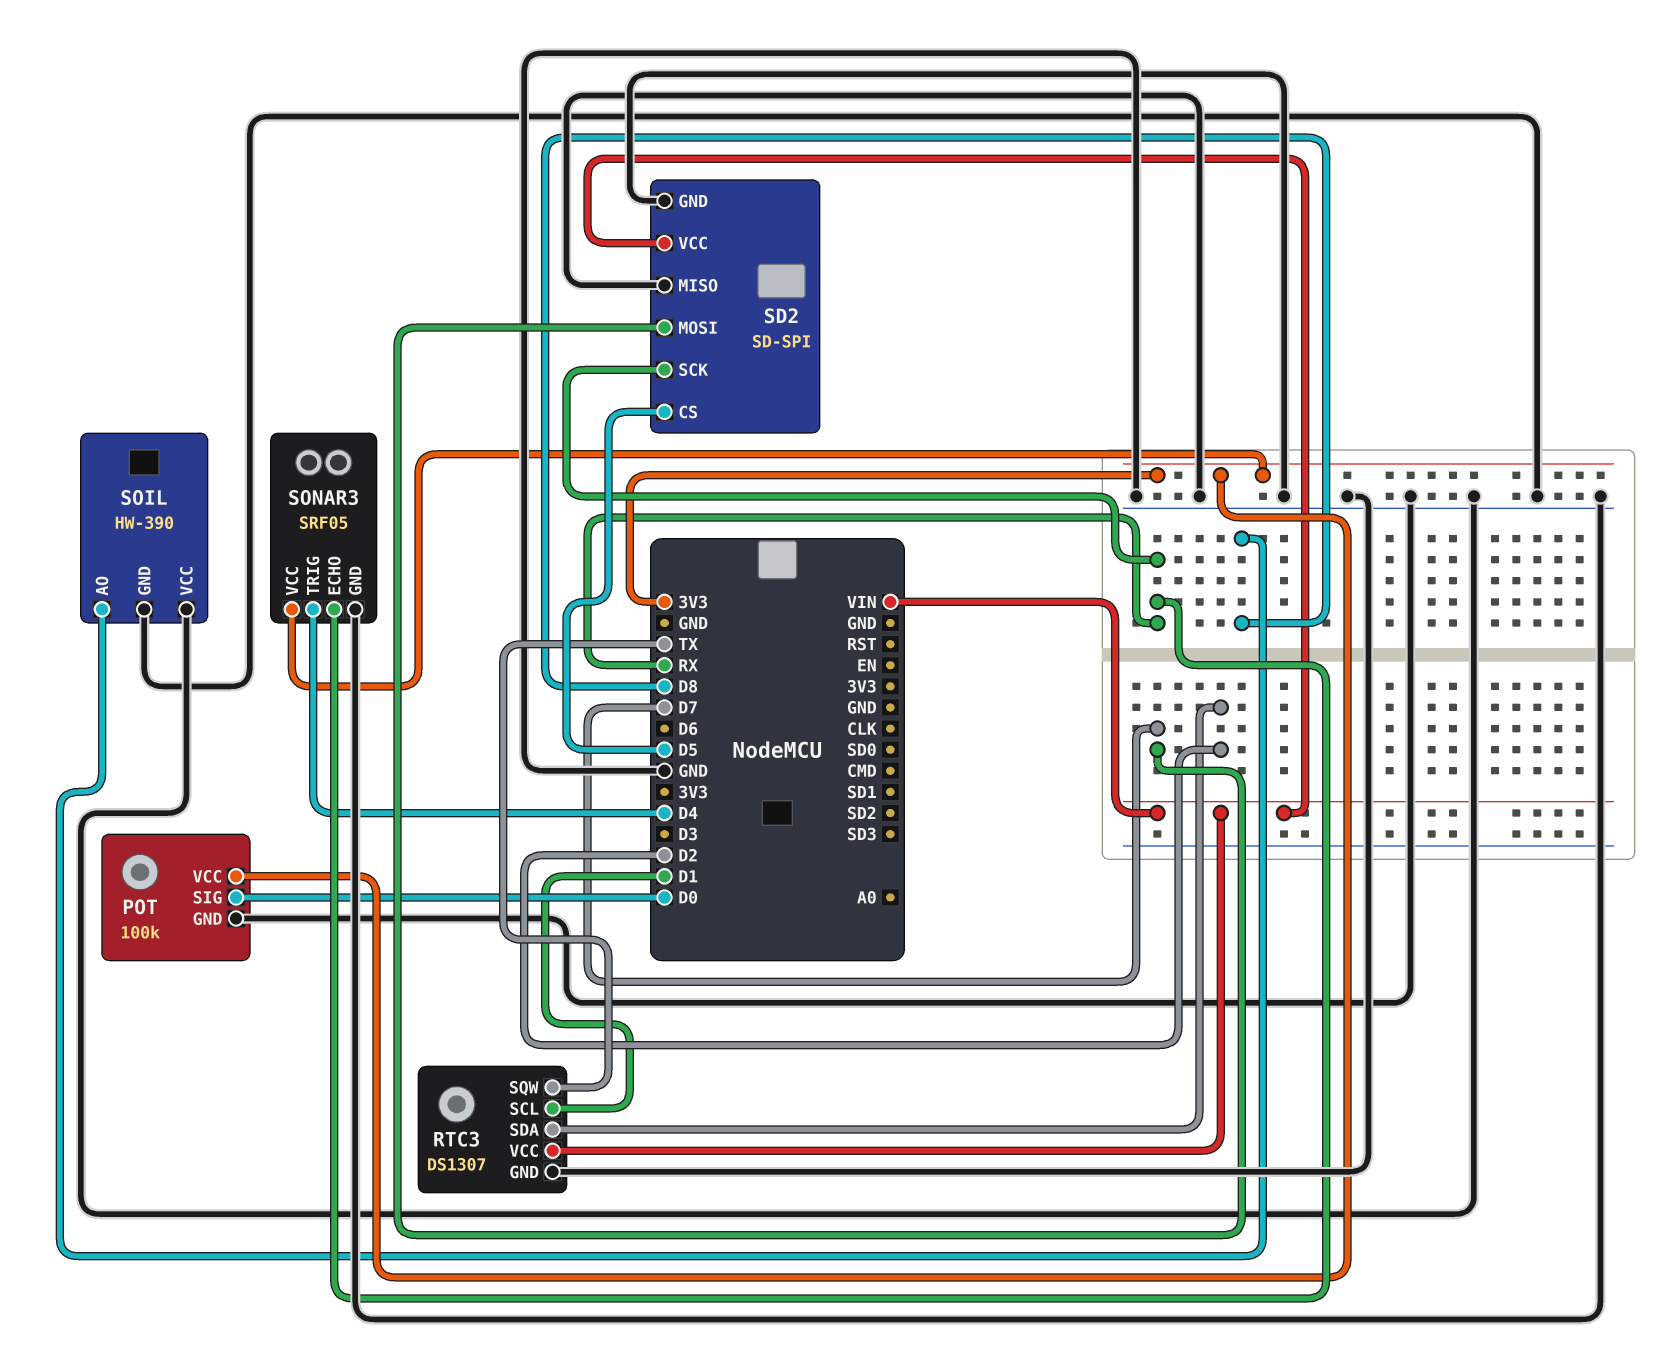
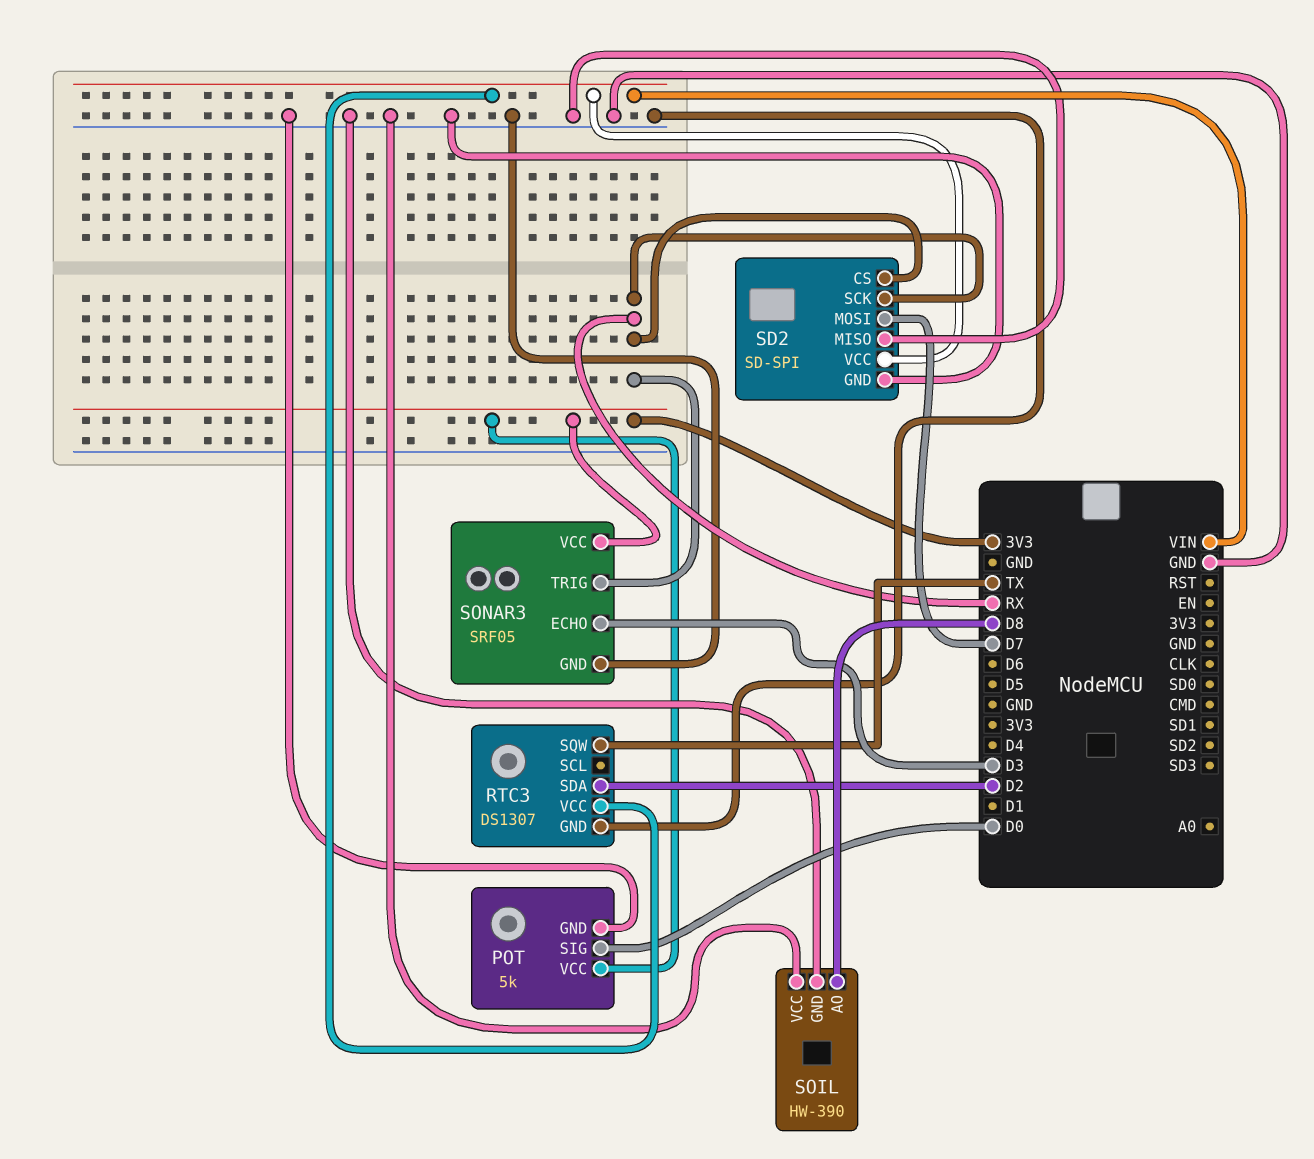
POT: 100k -> 5k
RTC3 pin SCL: D1 -> none
SD2 pin CS: D5 -> RX
SONAR3 pin ECHO: RX -> D3
SONAR3 pin TRIG: D4 -> RX

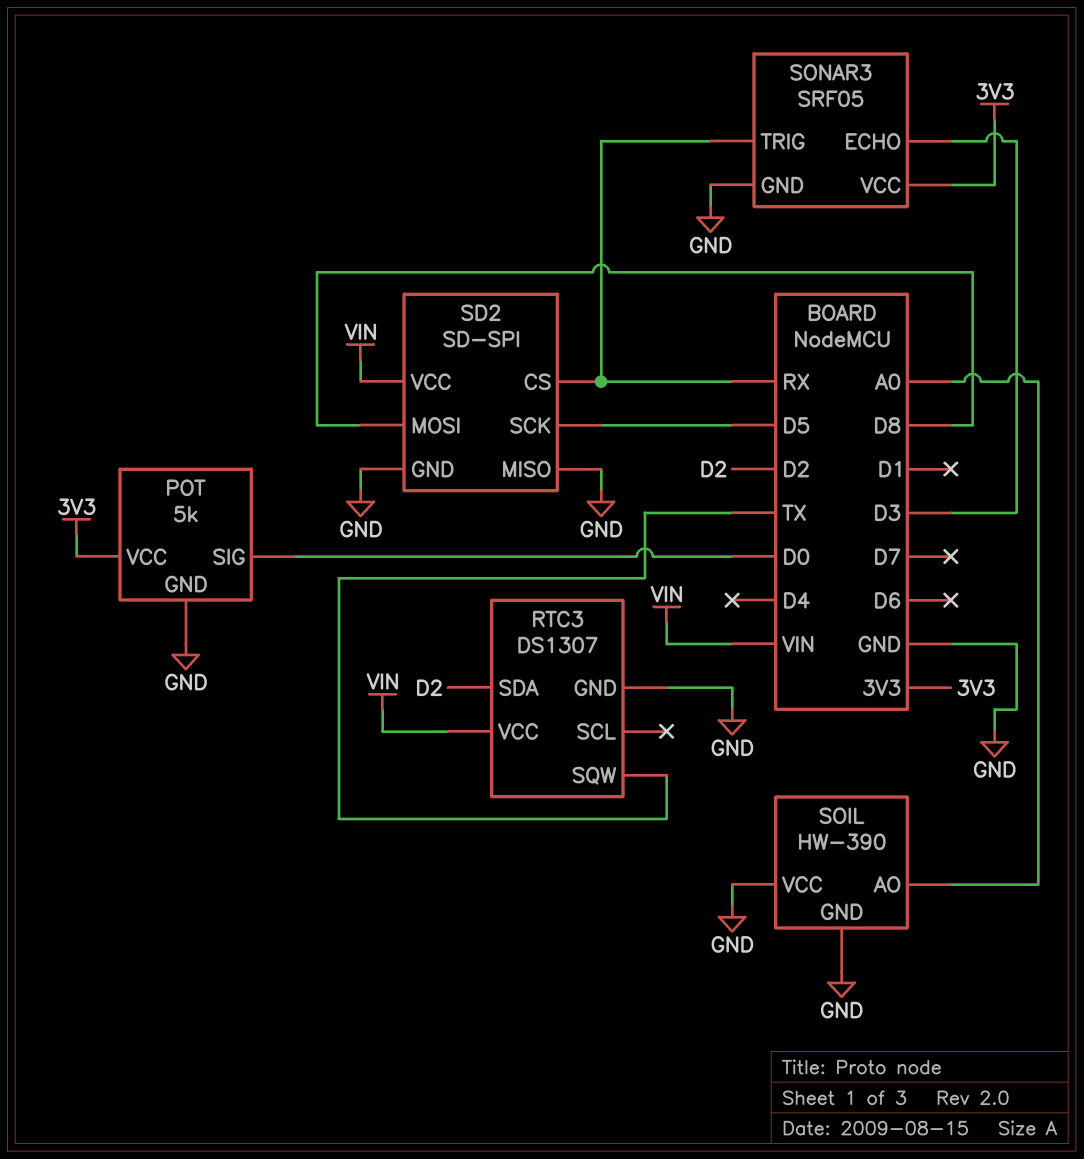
SD2 pin MOSI: D7 -> D8
SD2 pin SCK: RX -> D5
SOIL pin AO: D8 -> A0

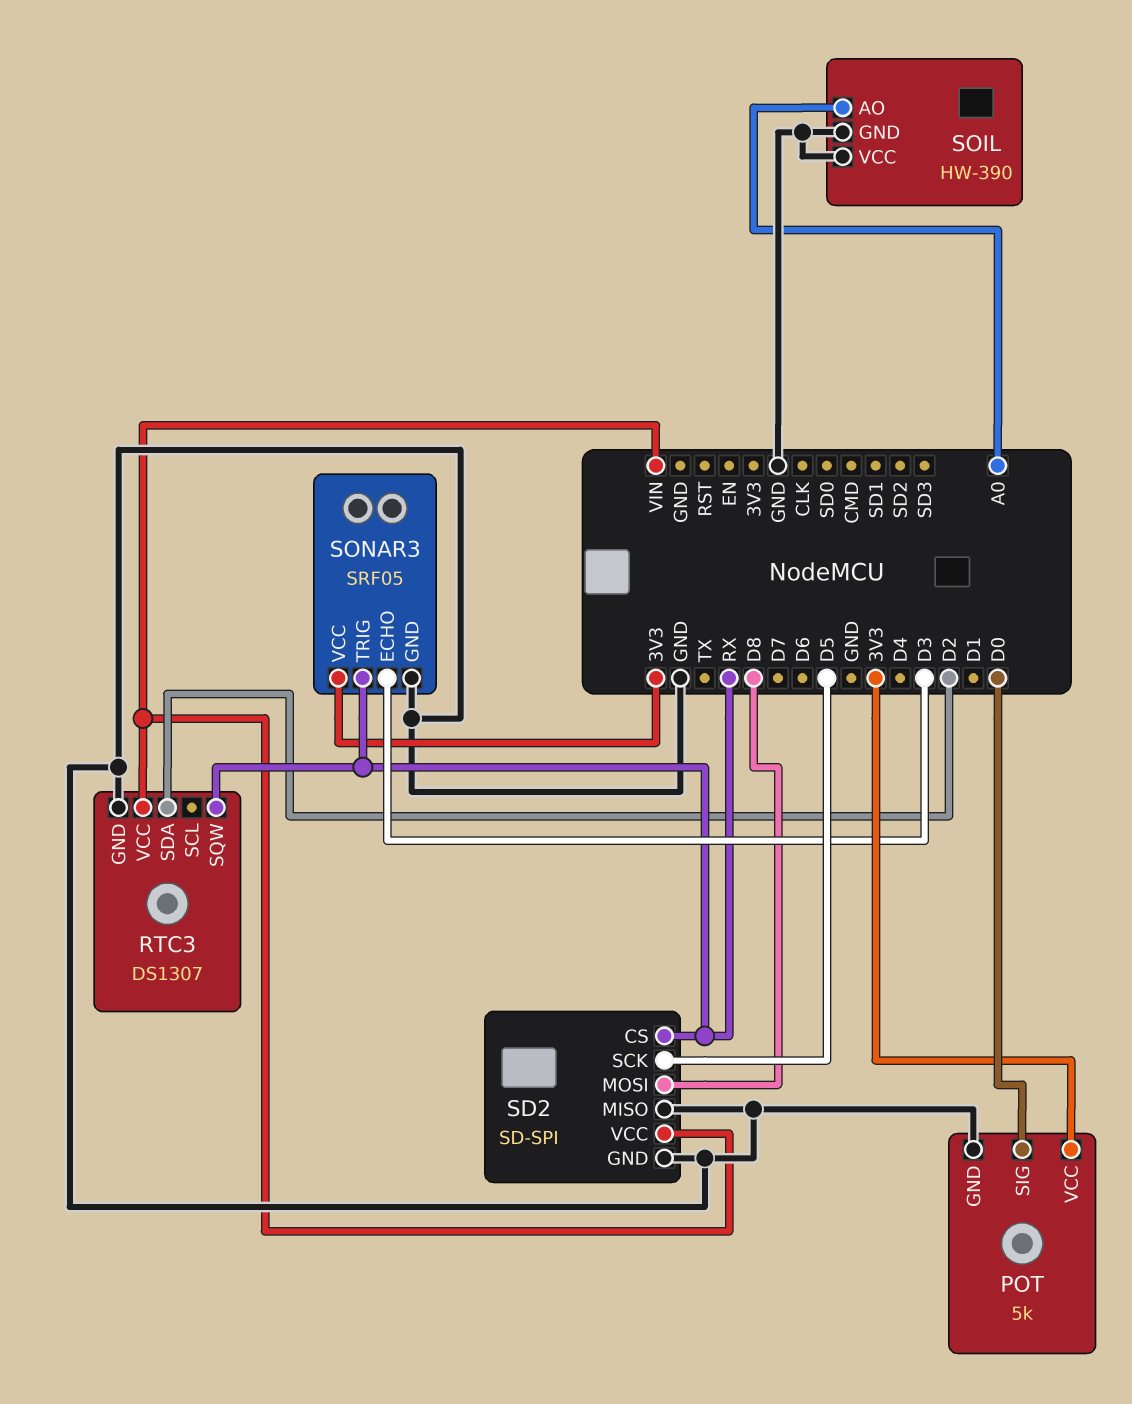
RTC3 pin SQW: TX -> RX

